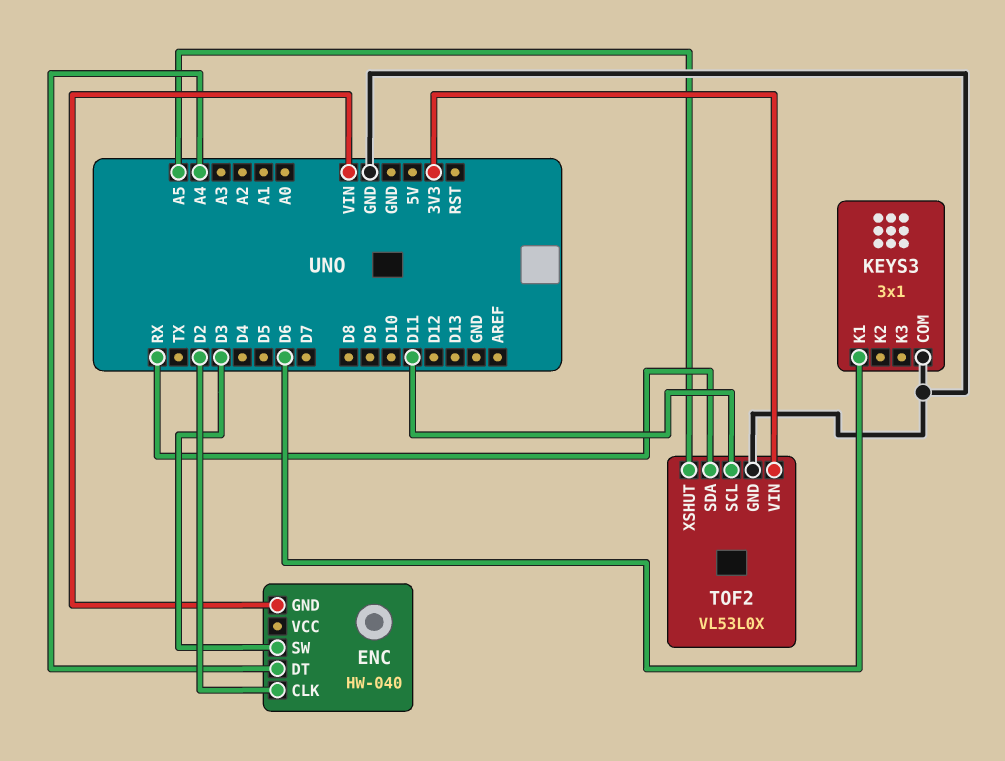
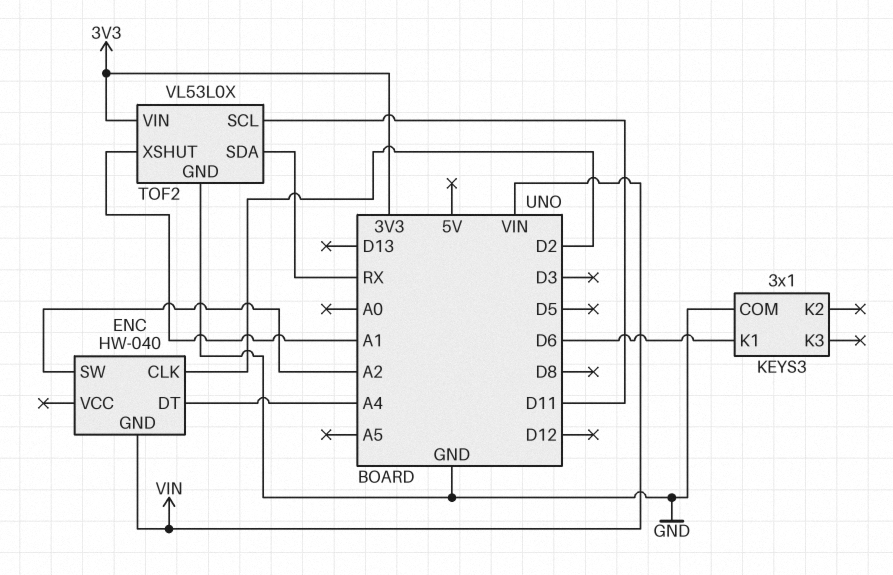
ENC pin SW: D3 -> A2
TOF2 pin XSHUT: A5 -> A1

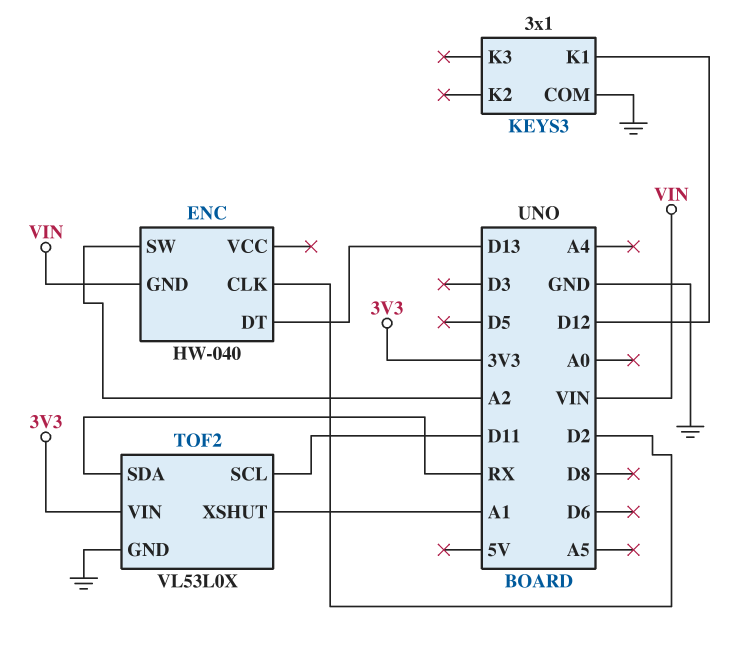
ENC pin DT: A4 -> D13
KEYS3 pin K1: D6 -> D12

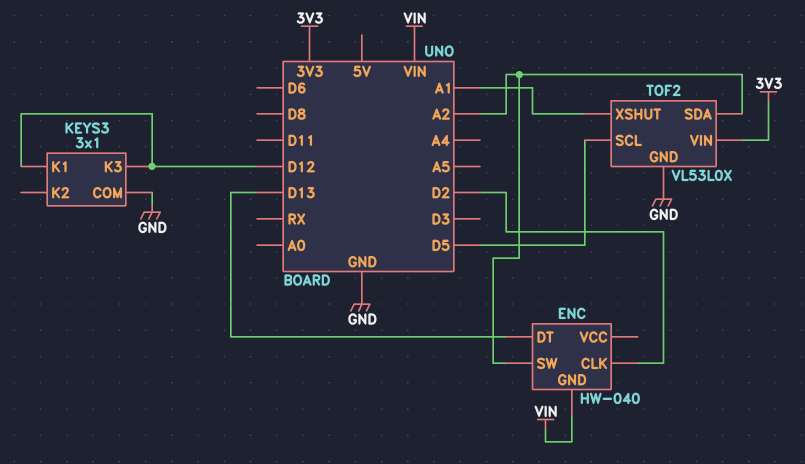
KEYS3 pin K3: none -> D12
TOF2 pin SCL: D11 -> D5
TOF2 pin SDA: RX -> A2

